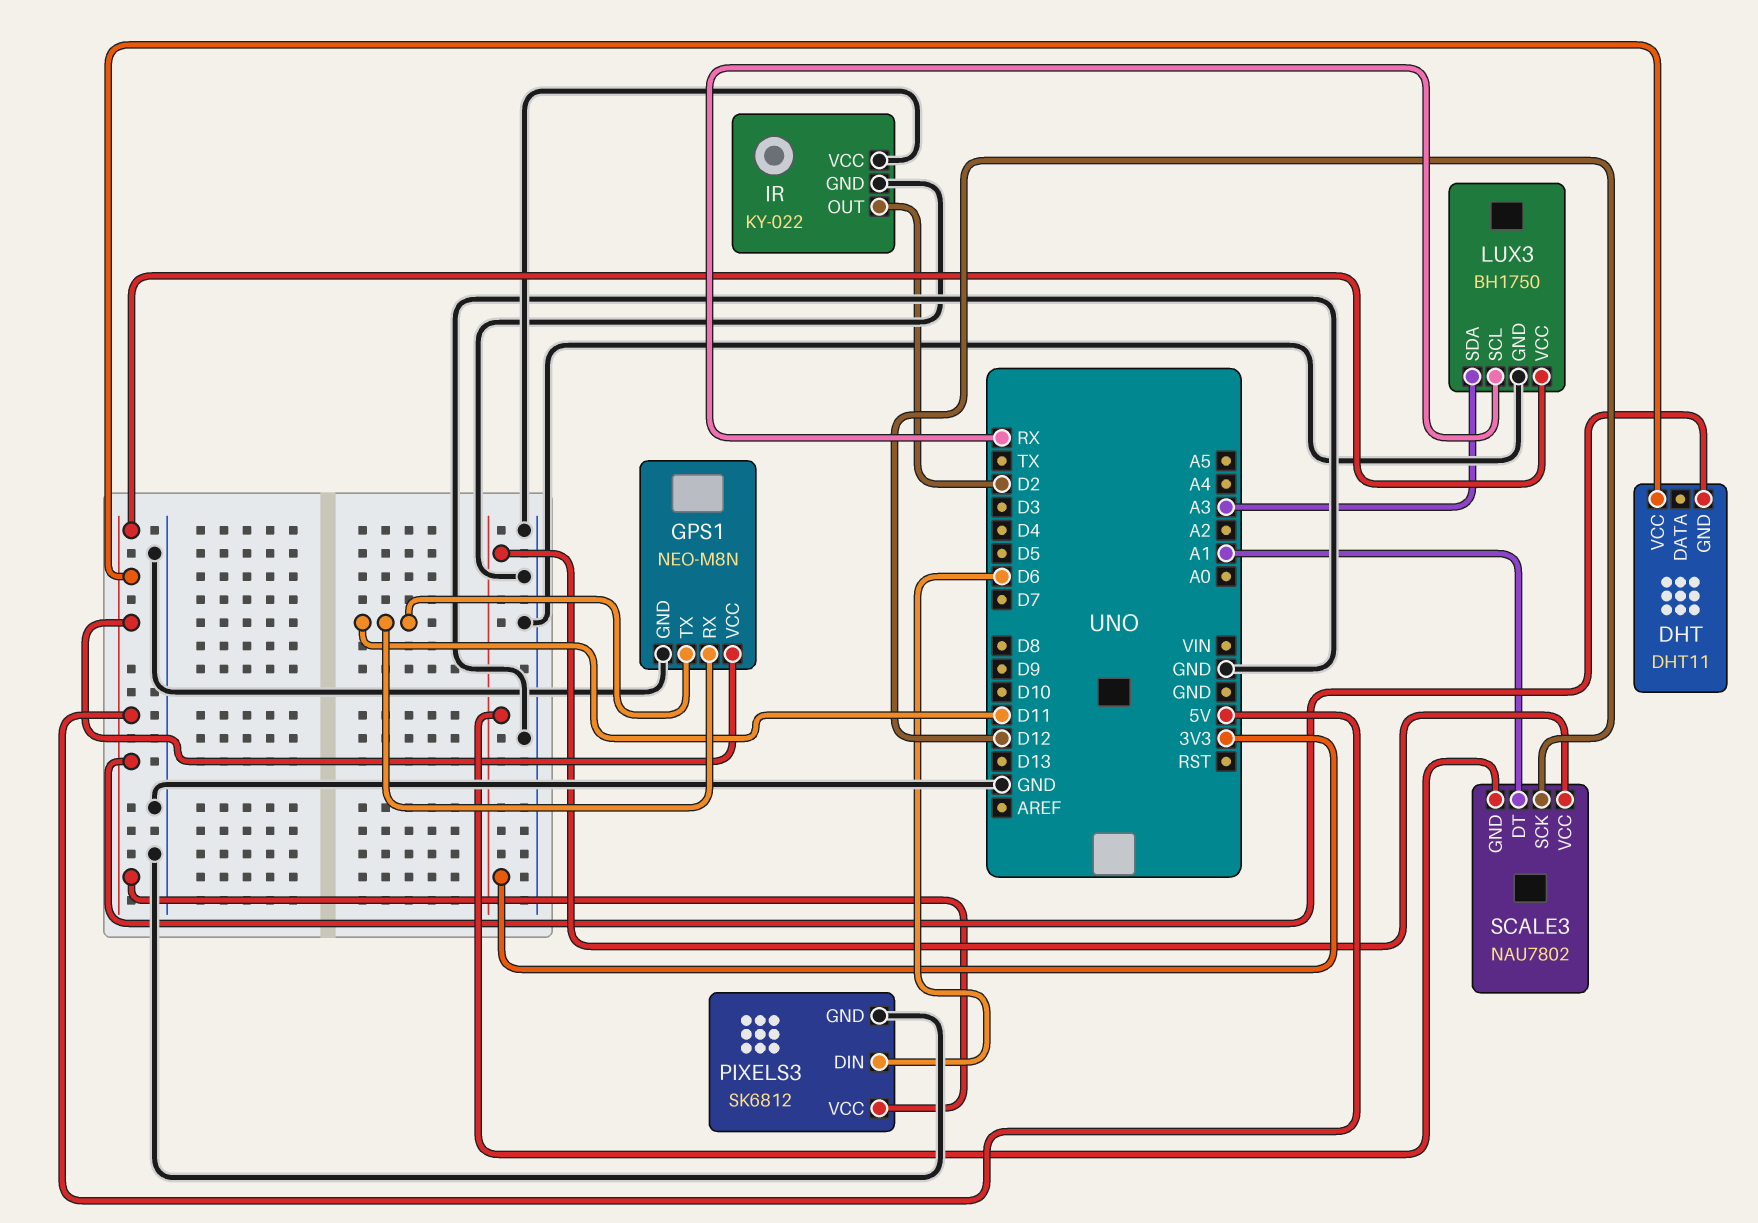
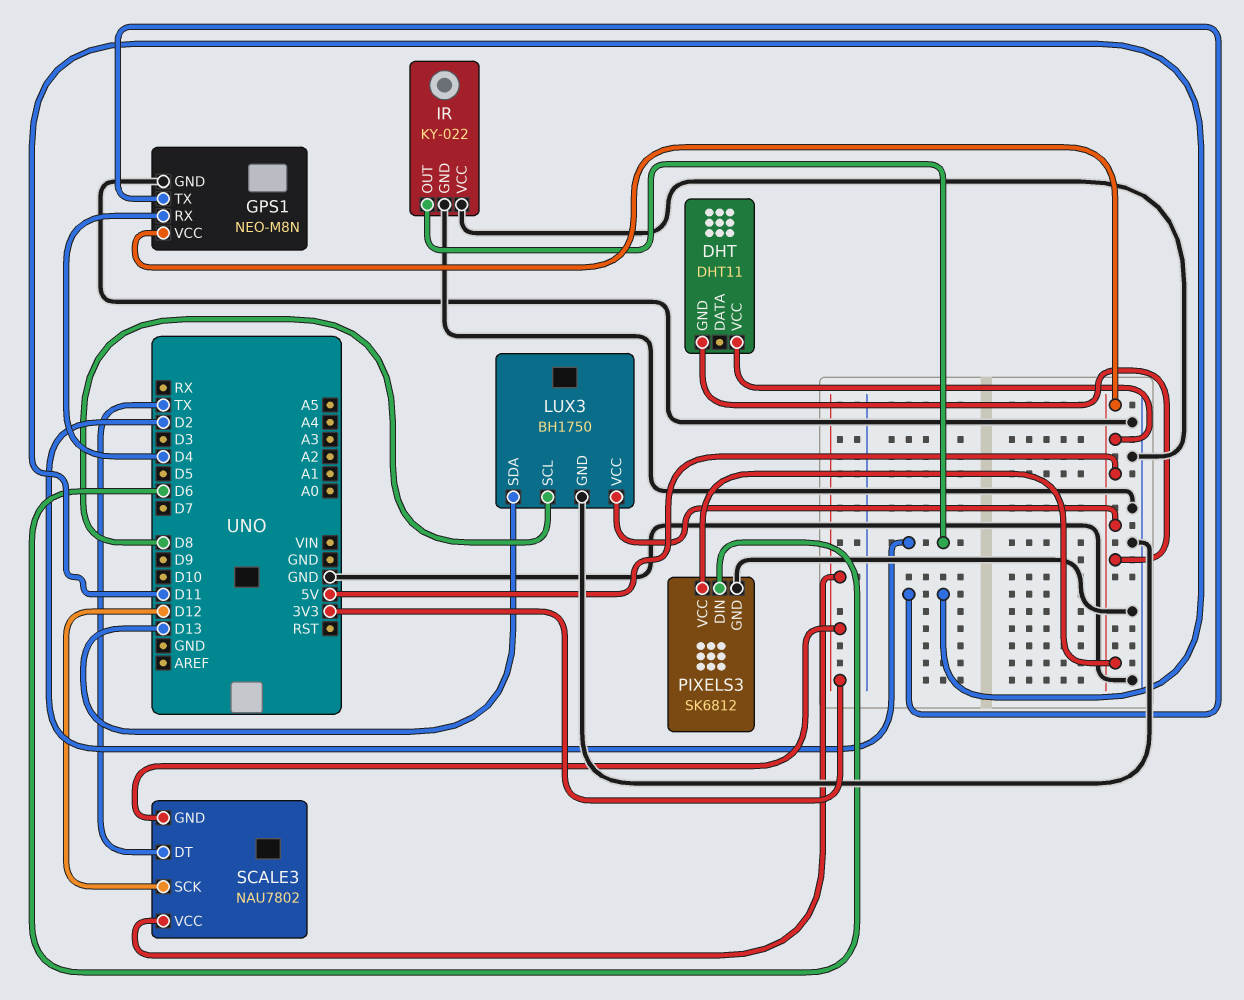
GPS1 pin RX: D11 -> D4
LUX3 pin SCL: RX -> D8
LUX3 pin SDA: A3 -> D13
SCALE3 pin DT: A1 -> TX

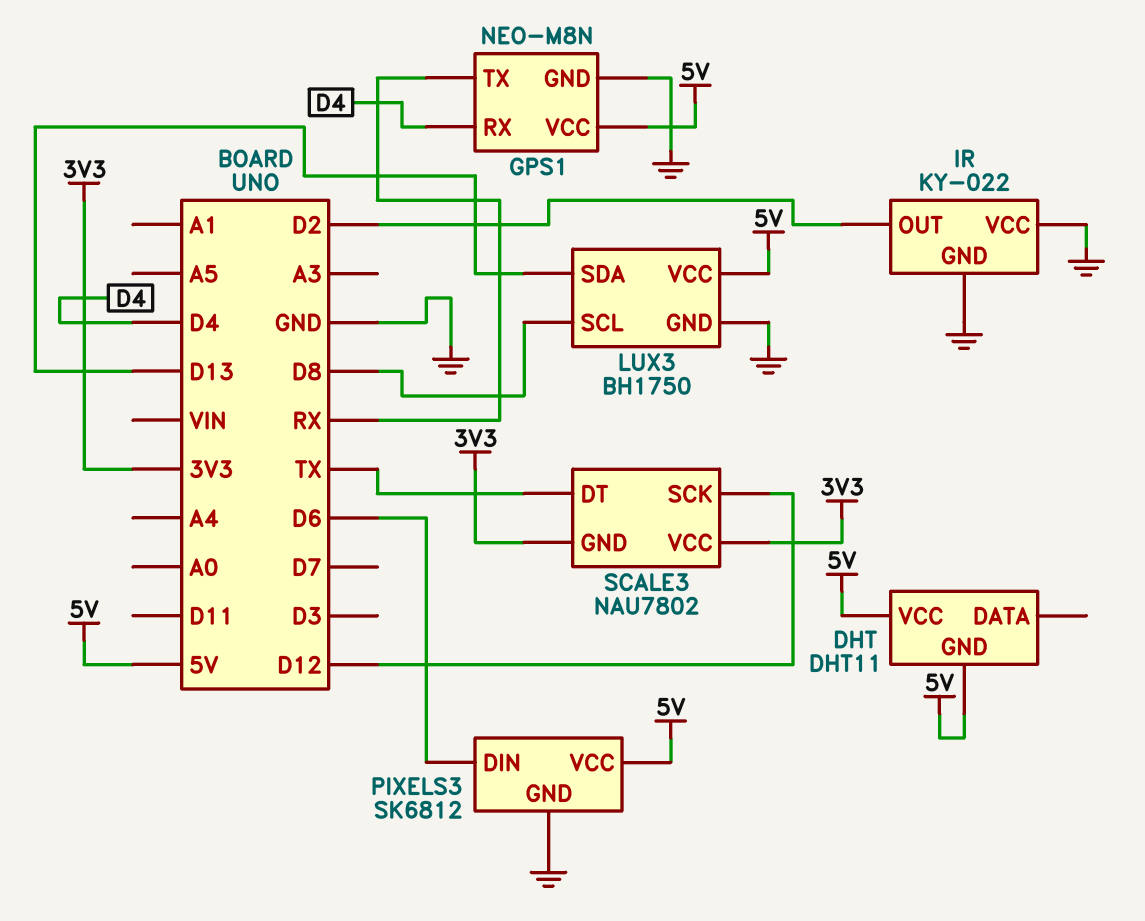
GPS1 pin TX: D11 -> RX

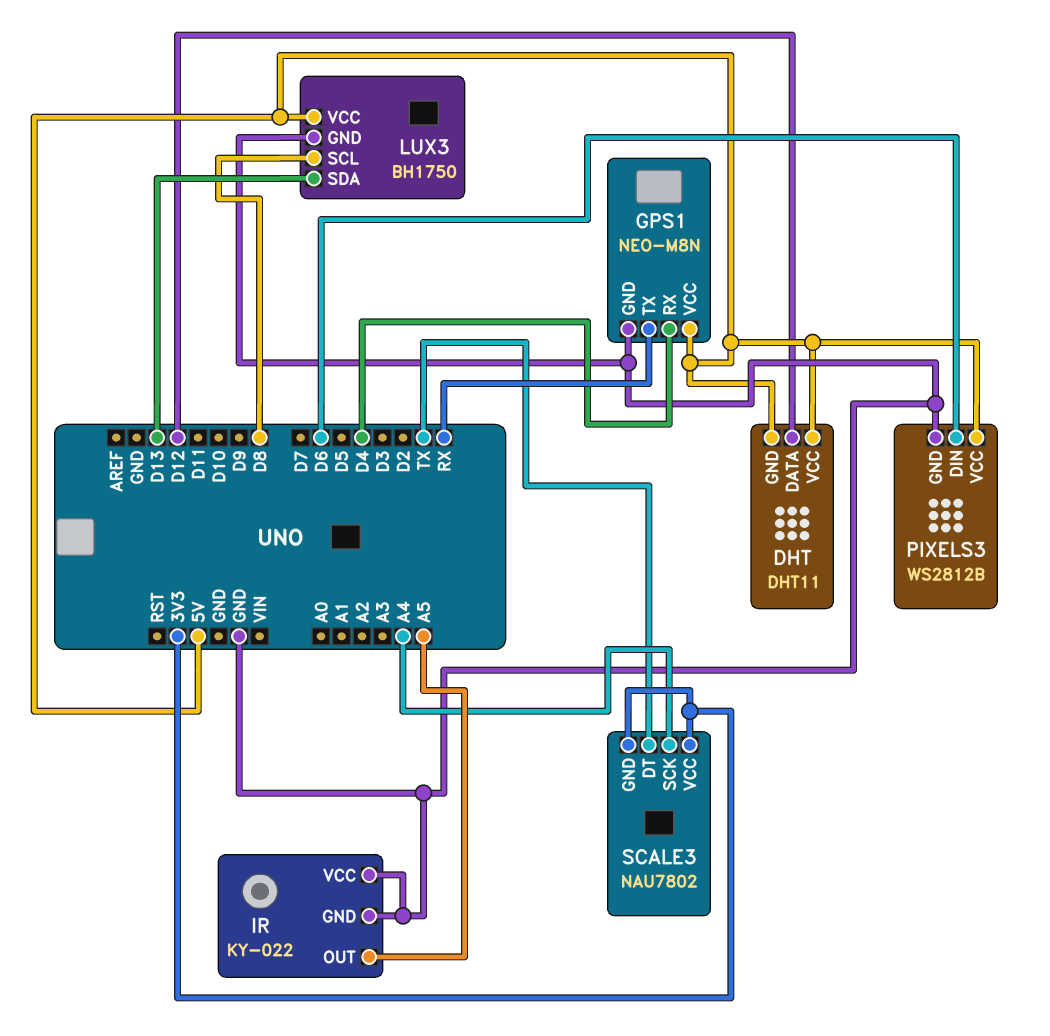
DHT pin DATA: none -> D12
IR pin OUT: D2 -> A5
PIXELS3: SK6812 -> WS2812B
SCALE3 pin SCK: D12 -> A4

